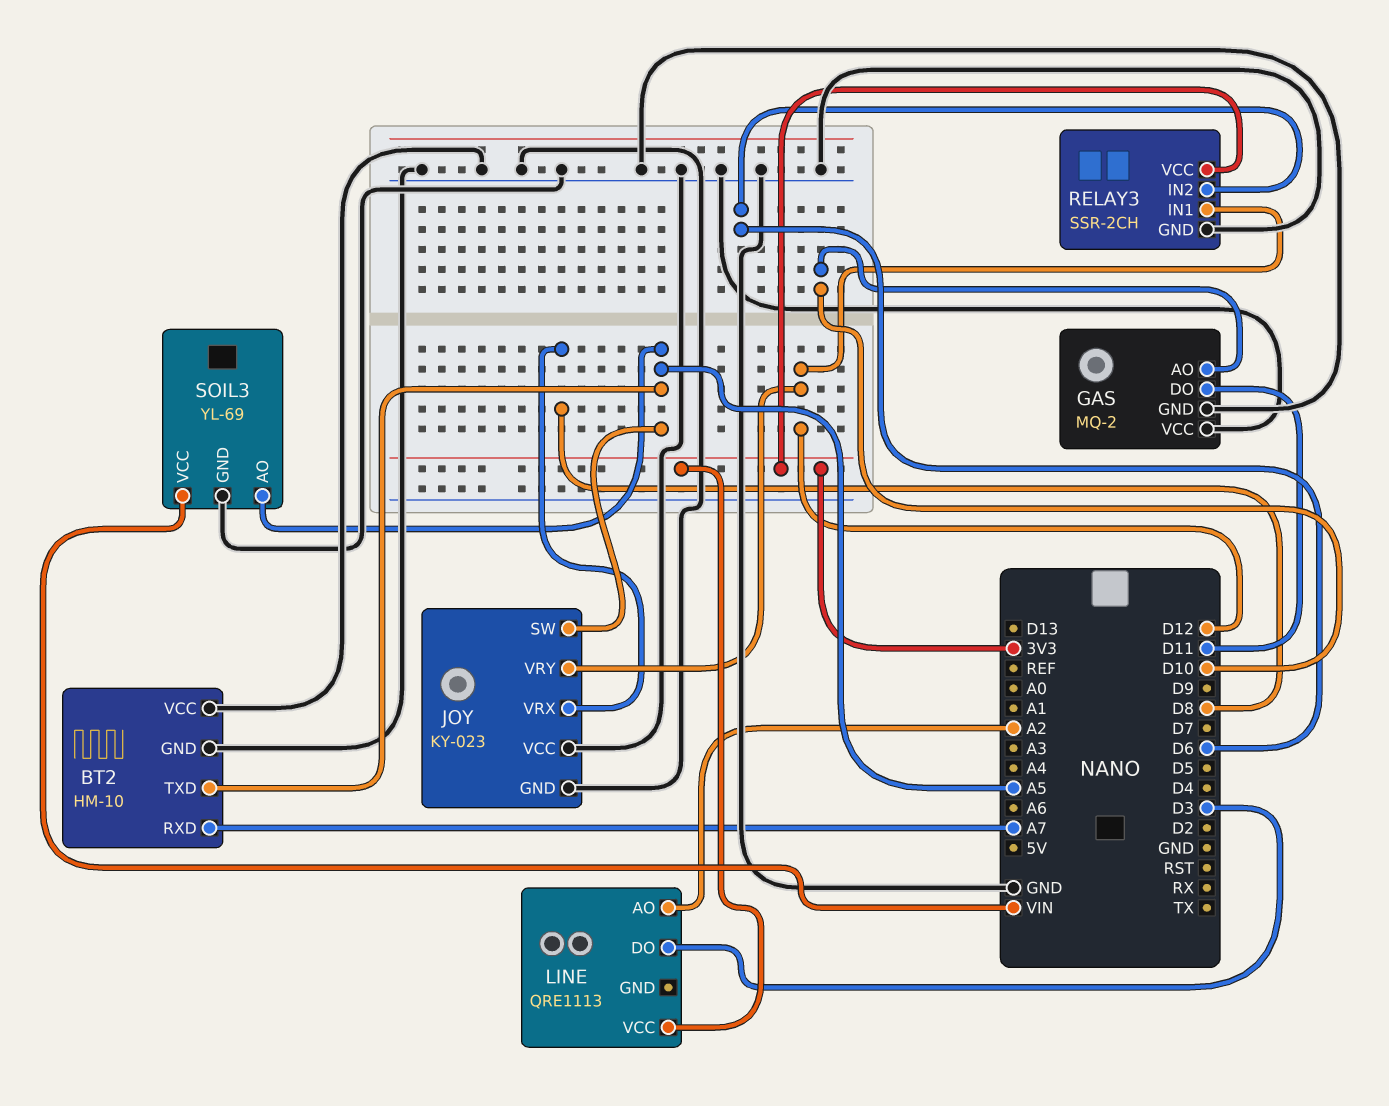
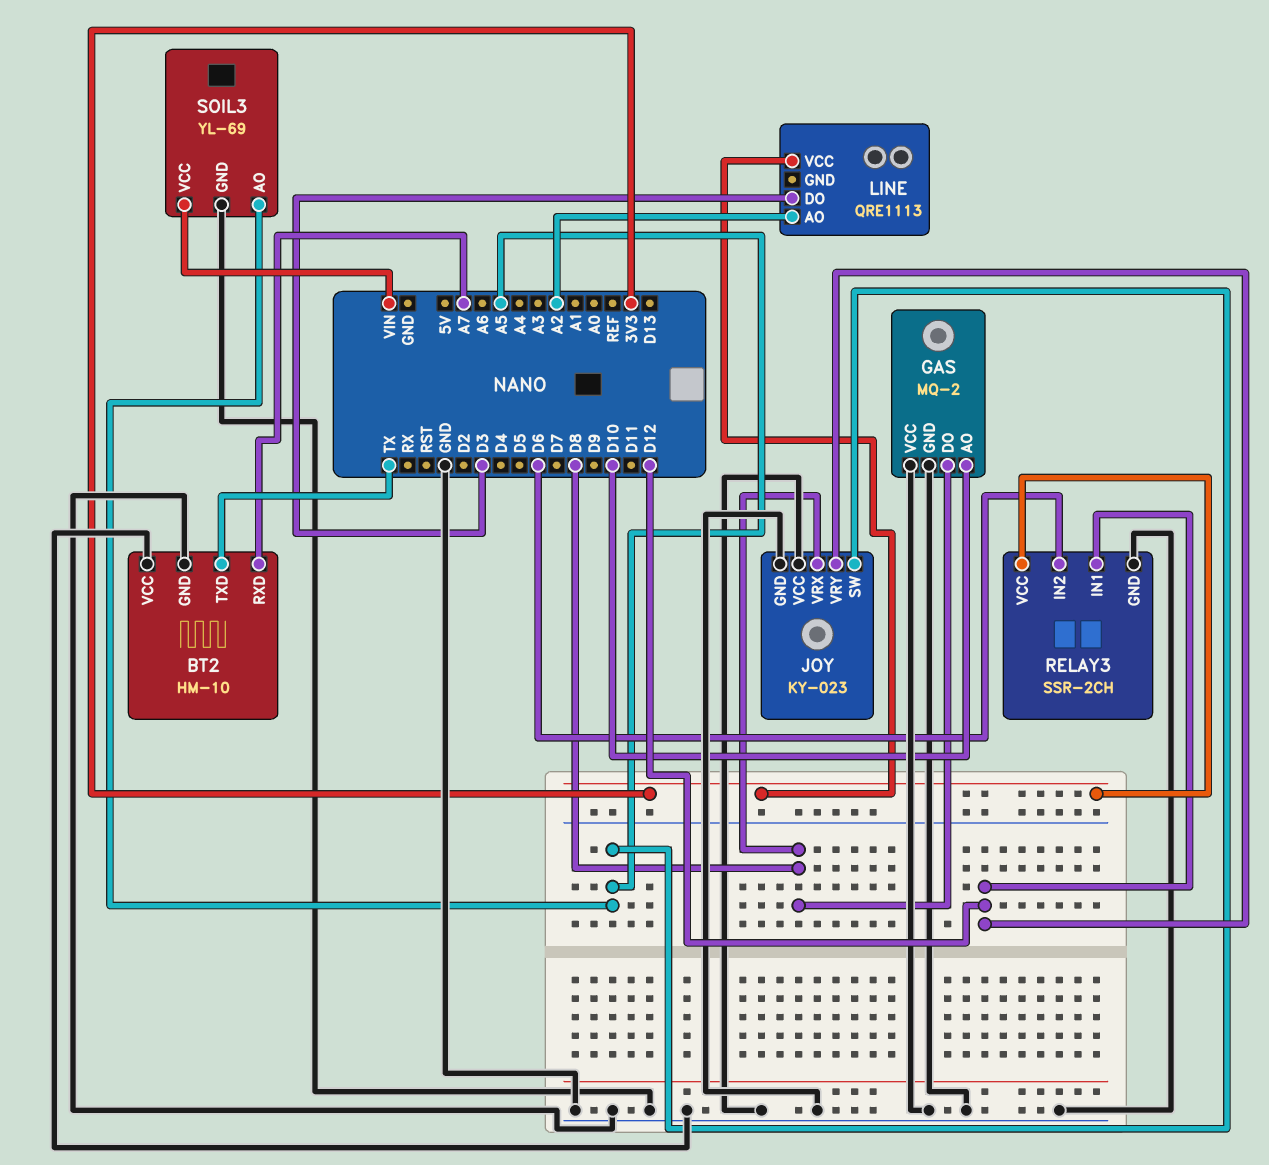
BT2 pin TXD: A5 -> TX
GAS pin DO: D11 -> D8

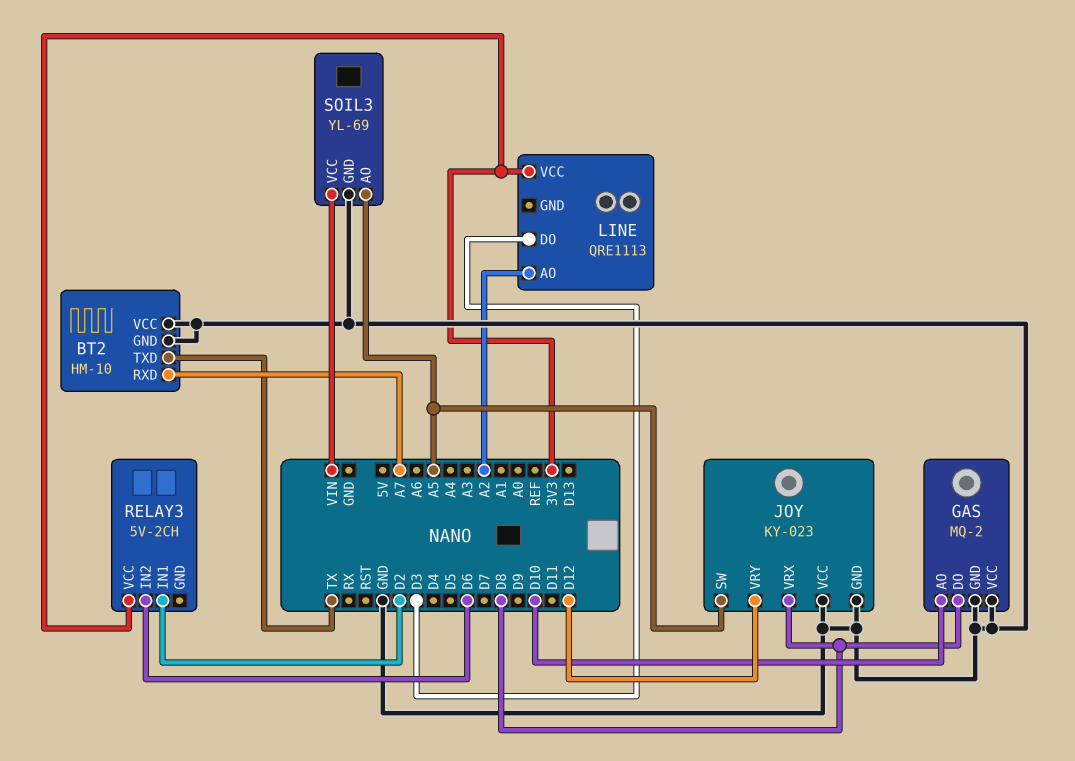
RELAY3: SSR-2CH -> 5V-2CH
RELAY3 pin GND: GND -> none
RELAY3 pin IN1: D12 -> D2

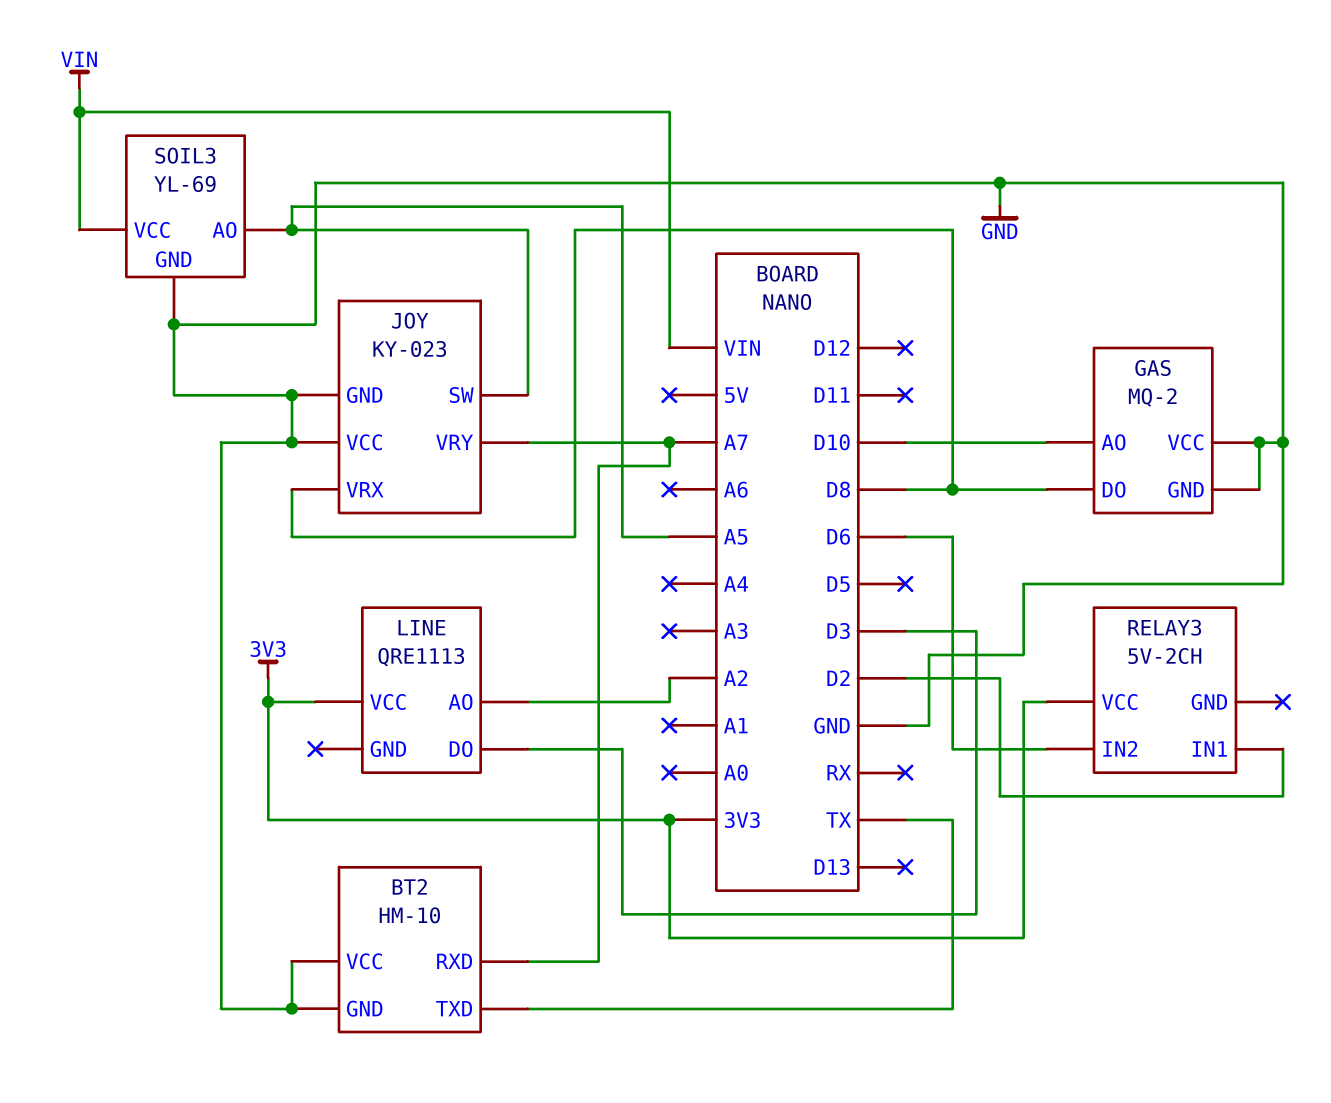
JOY pin VRY: D12 -> A7

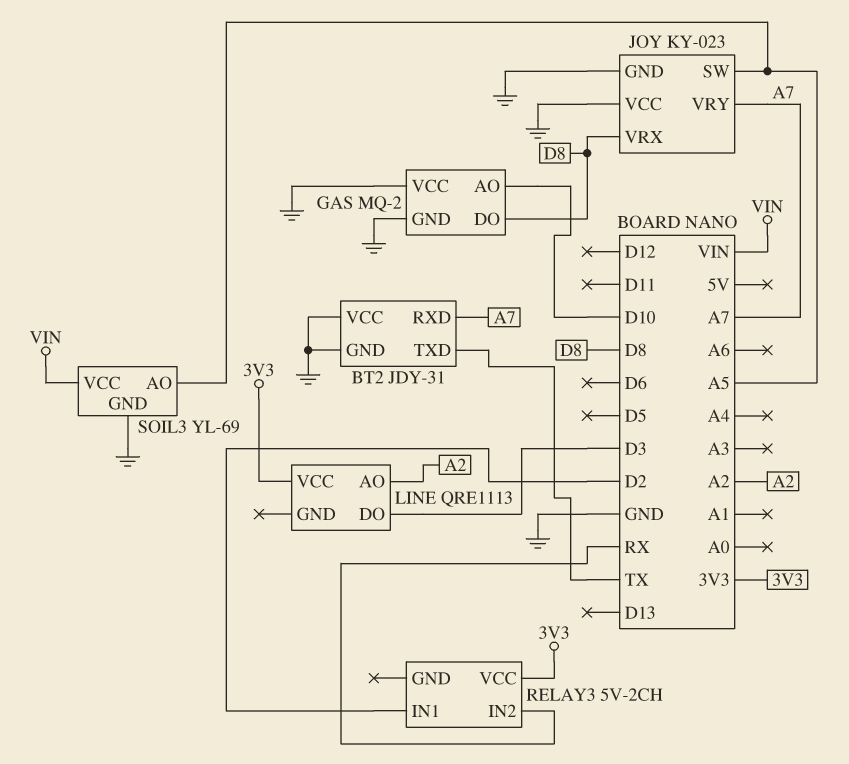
BT2: HM-10 -> JDY-31
RELAY3 pin IN2: D6 -> RX

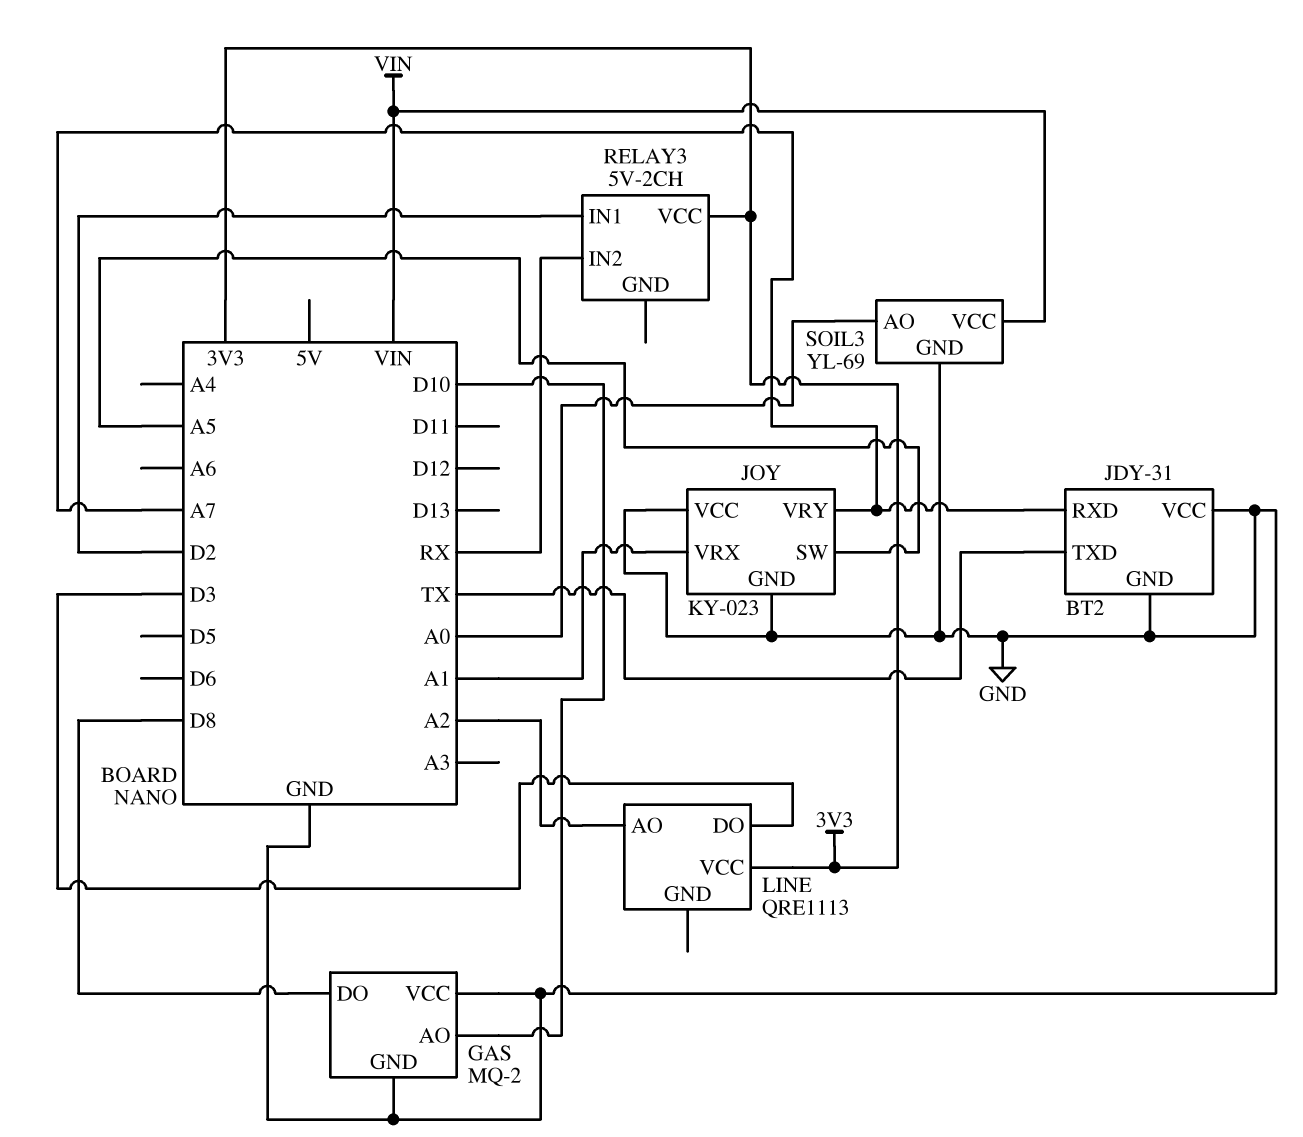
JOY pin VRX: D8 -> A1
SOIL3 pin AO: A5 -> A0

